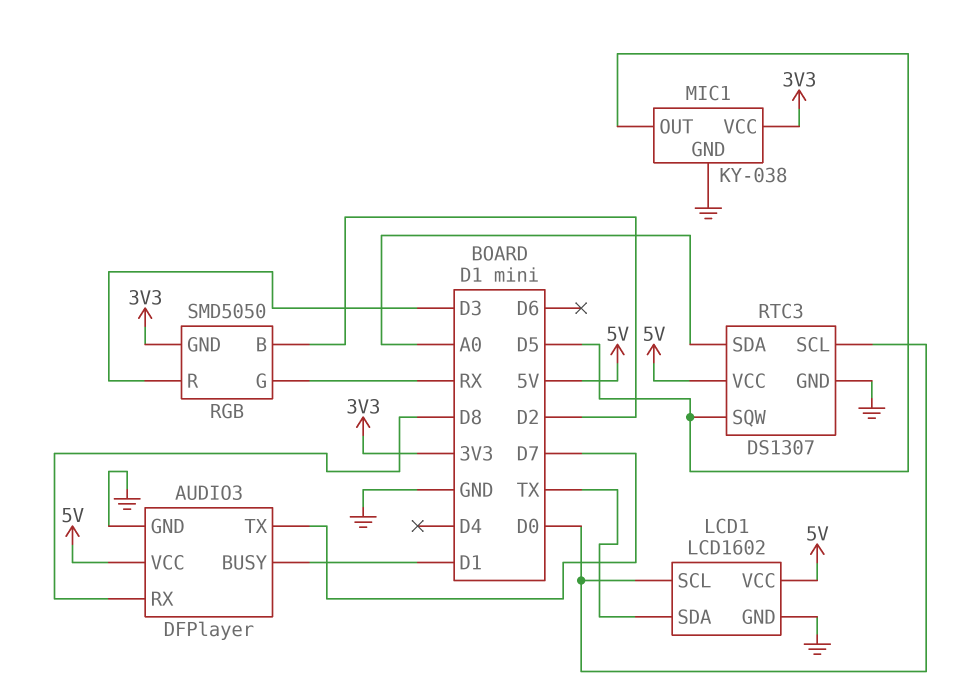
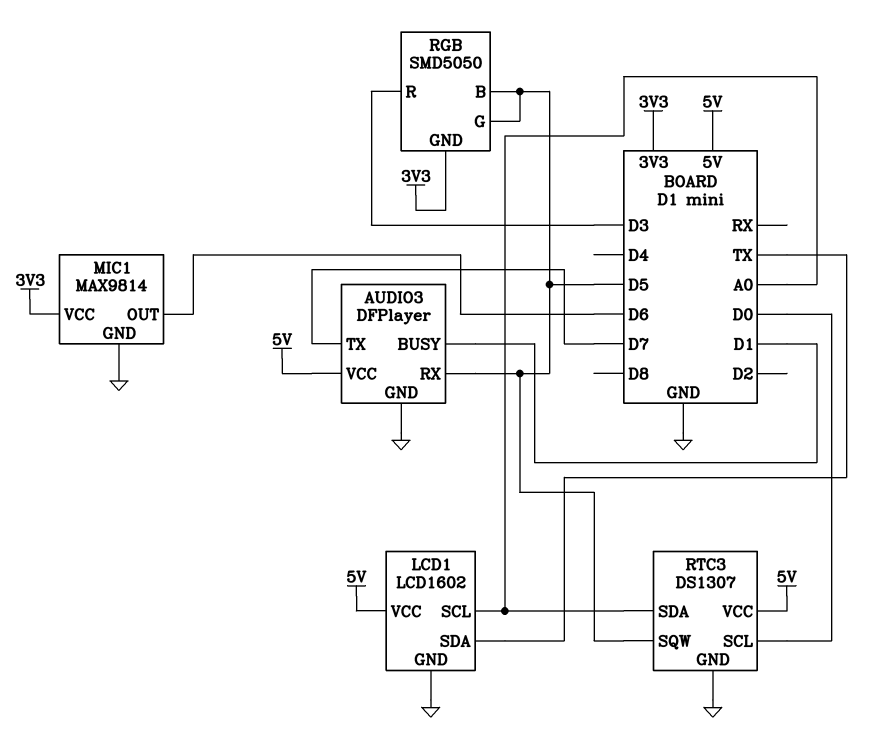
AUDIO3 pin RX: D8 -> D5
LCD1 pin SCL: D0 -> A0
MIC1: KY-038 -> MAX9814
MIC1 pin OUT: D5 -> D6
RGB pin B: D2 -> D5
RGB pin G: RX -> D5

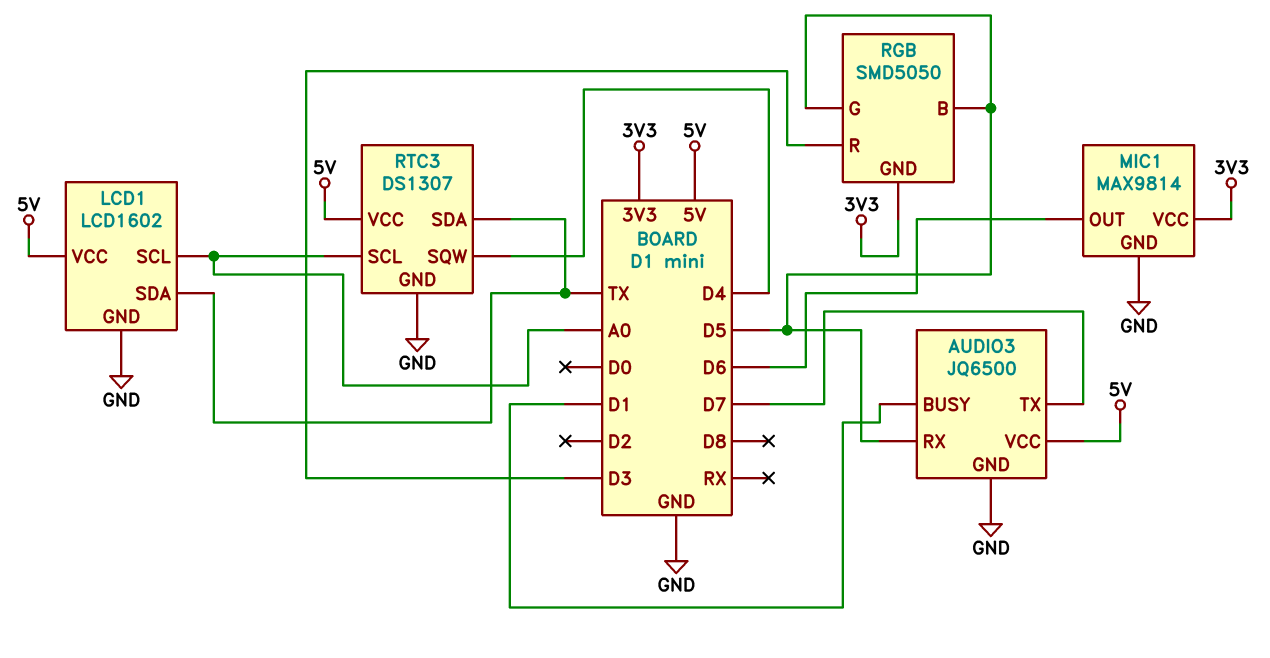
AUDIO3: DFPlayer -> JQ6500
RTC3 pin SCL: D0 -> A0
RTC3 pin SDA: A0 -> TX
RTC3 pin SQW: D5 -> D4

